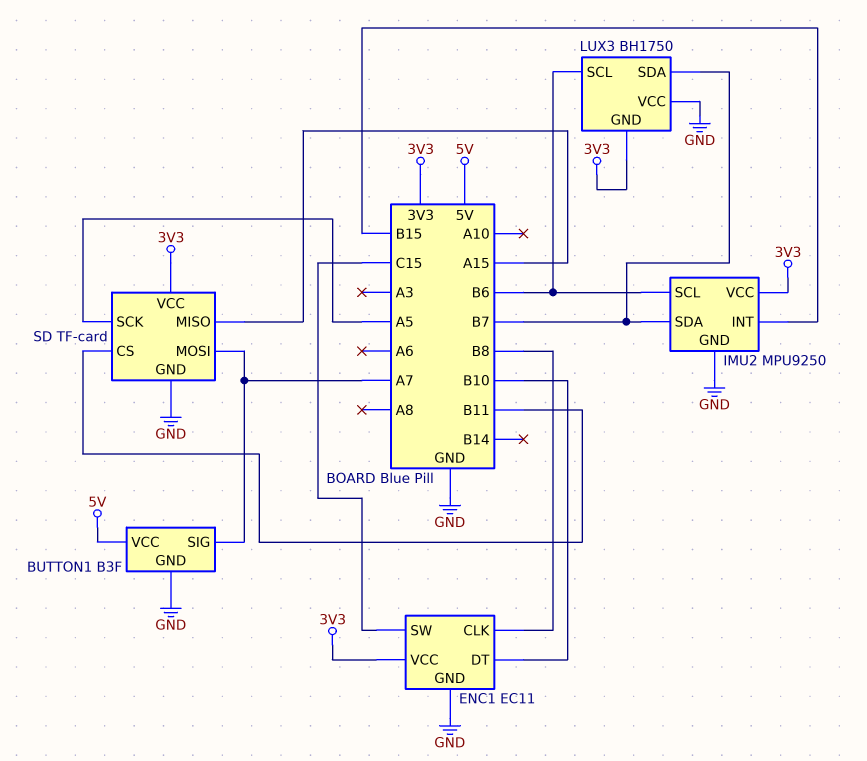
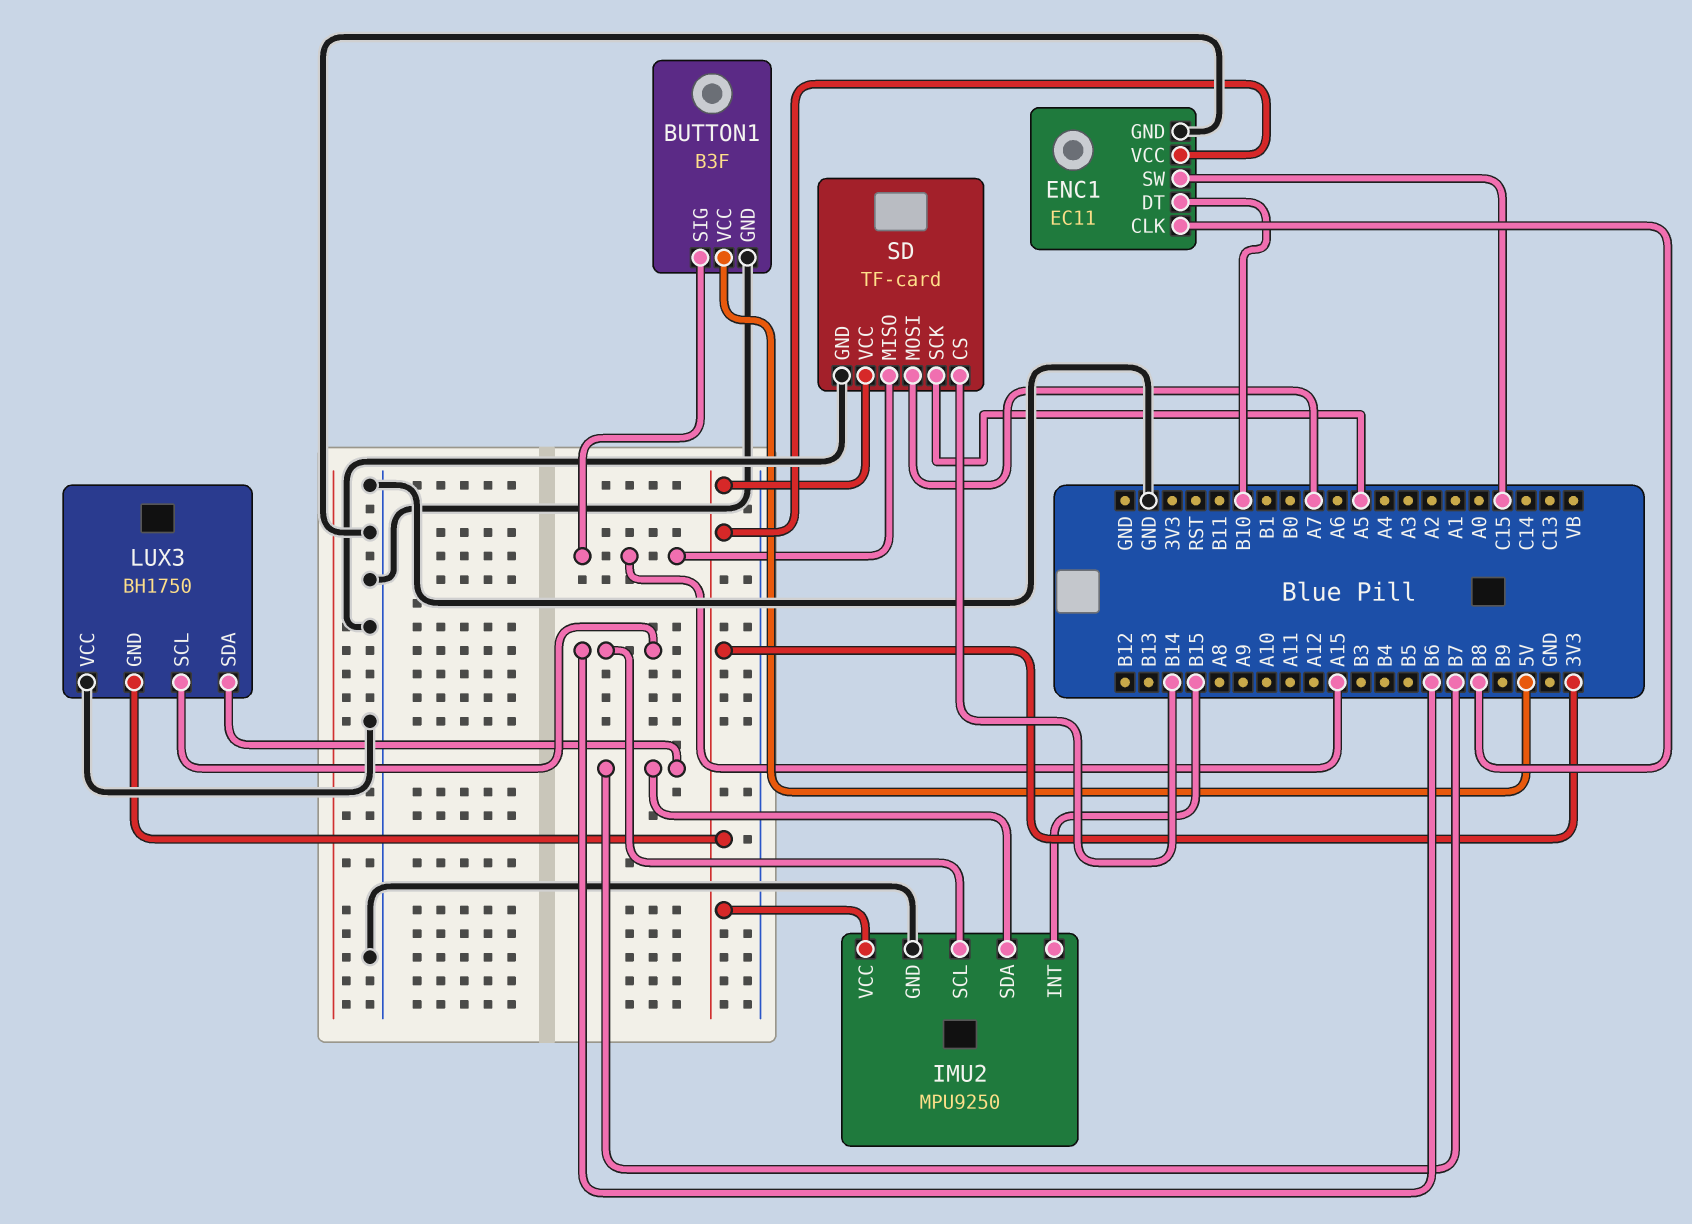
BUTTON1 pin SIG: A7 -> A15
SD pin CS: B11 -> B14

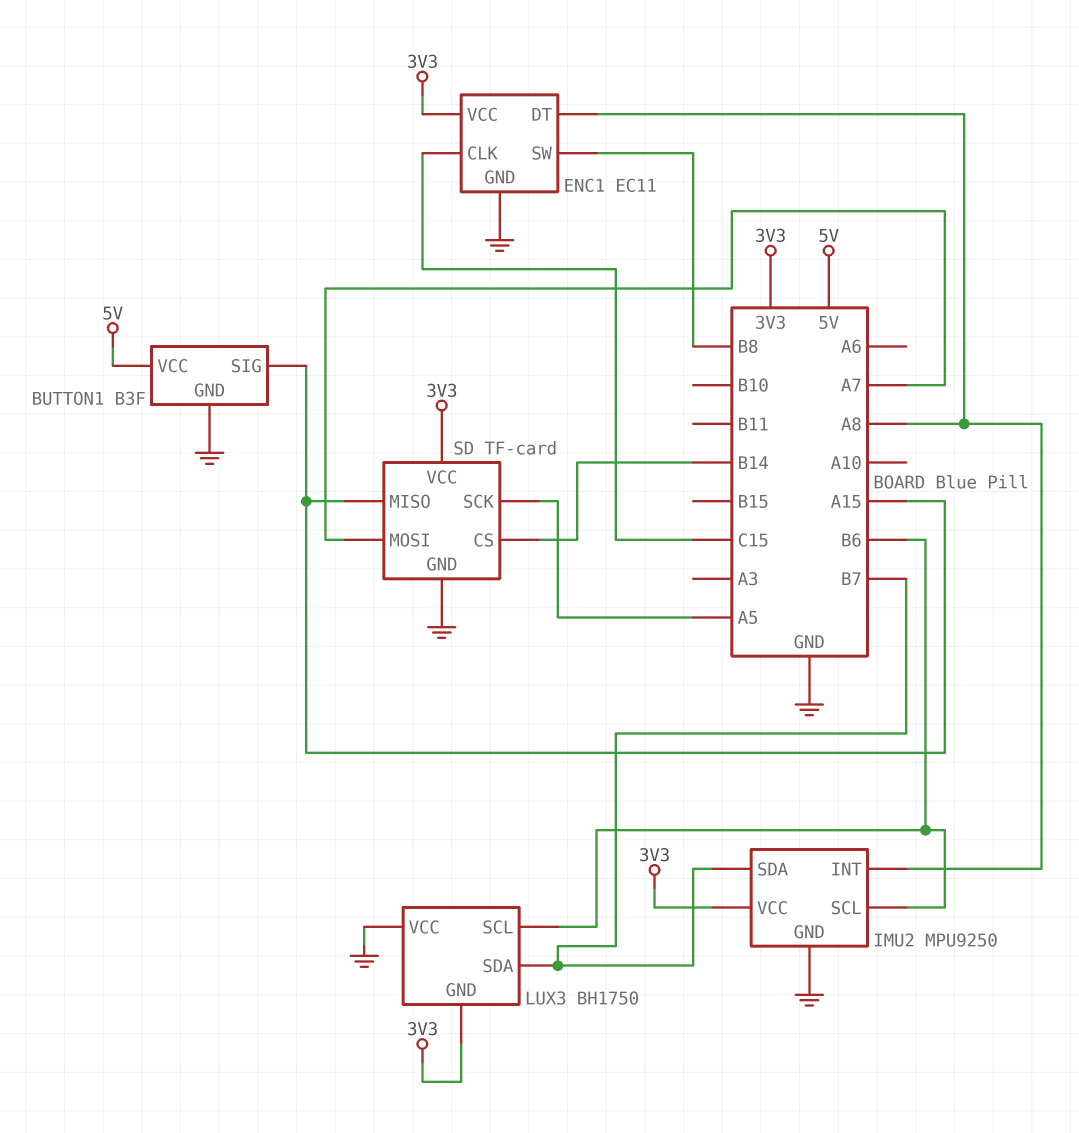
ENC1 pin CLK: B8 -> C15
ENC1 pin DT: B10 -> A8
ENC1 pin SW: C15 -> B8
IMU2 pin INT: B15 -> A8

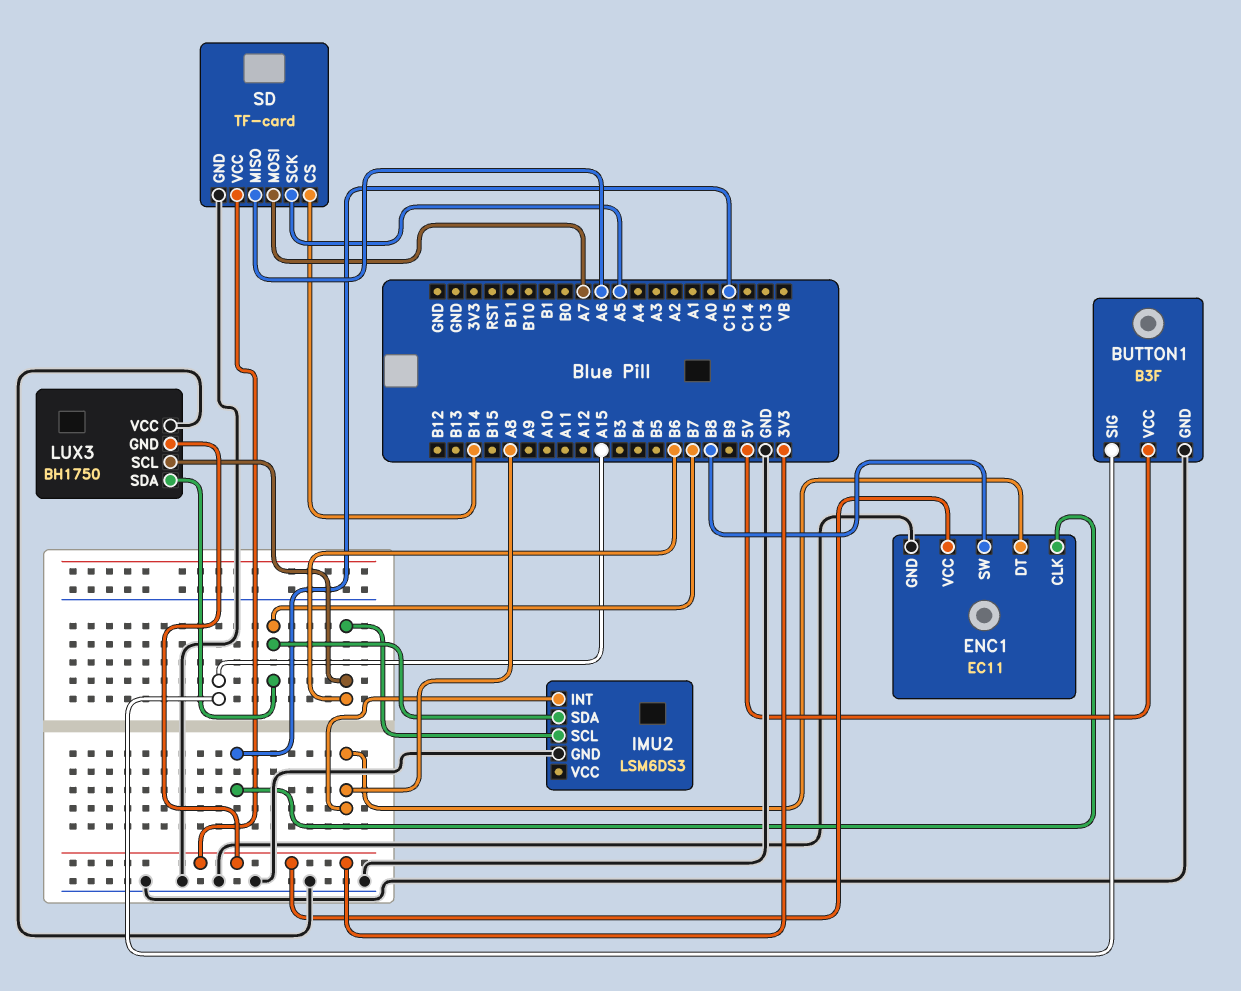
IMU2: MPU9250 -> LSM6DS3
IMU2 pin VCC: 3V3 -> none
SD pin MISO: A15 -> A6

